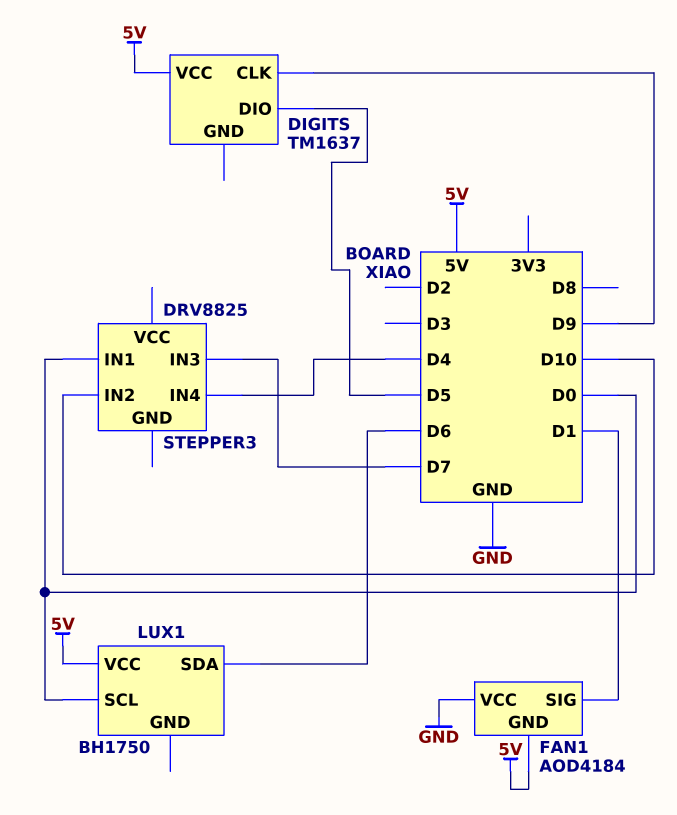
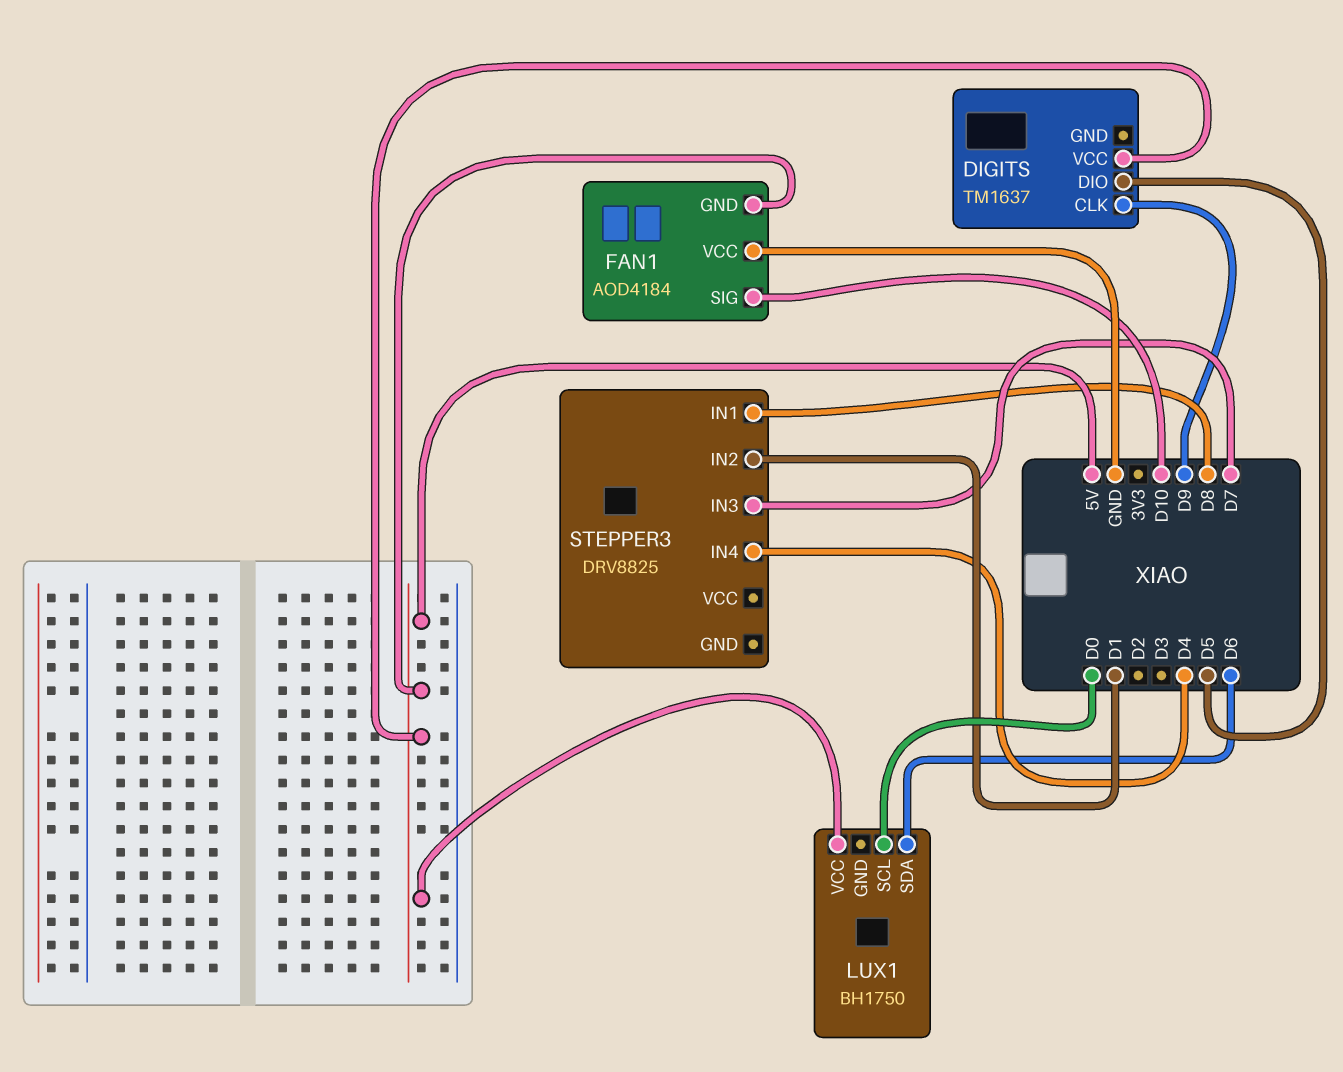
FAN1 pin SIG: D1 -> D10
STEPPER3 pin IN1: D0 -> D8
STEPPER3 pin IN2: D10 -> D1

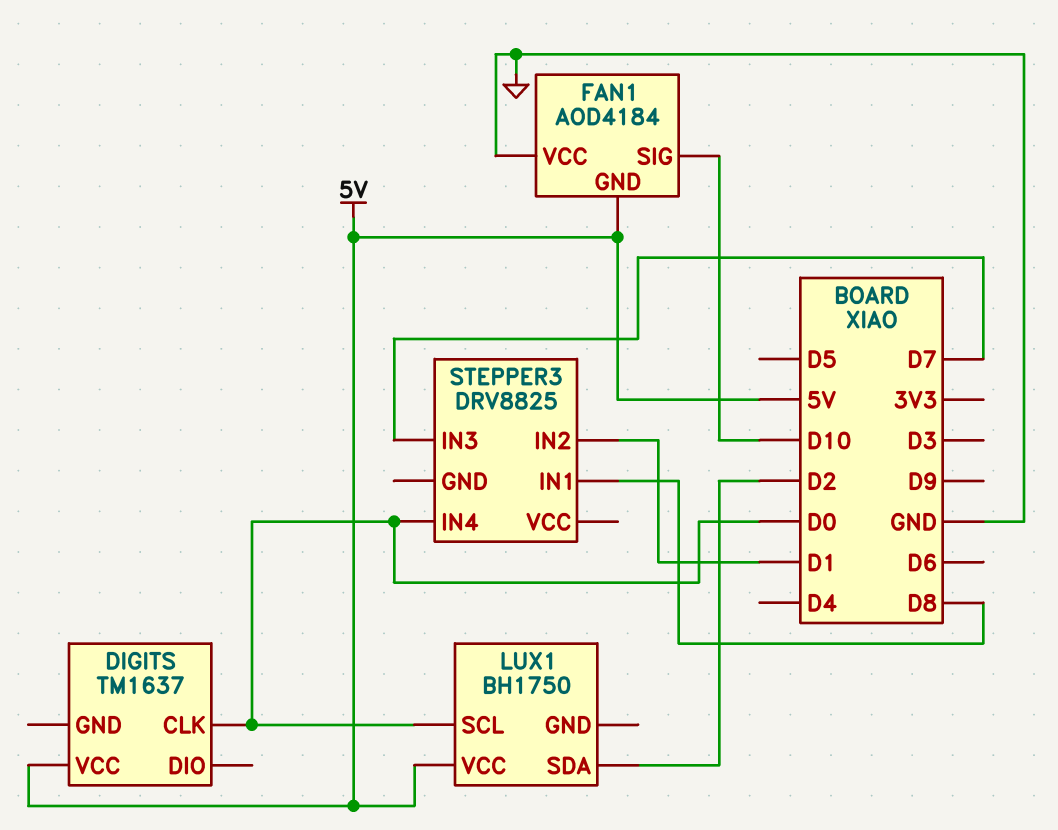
DIGITS pin CLK: D9 -> D0
DIGITS pin DIO: D5 -> none
LUX1 pin SDA: D6 -> D2
STEPPER3 pin IN4: D4 -> D0

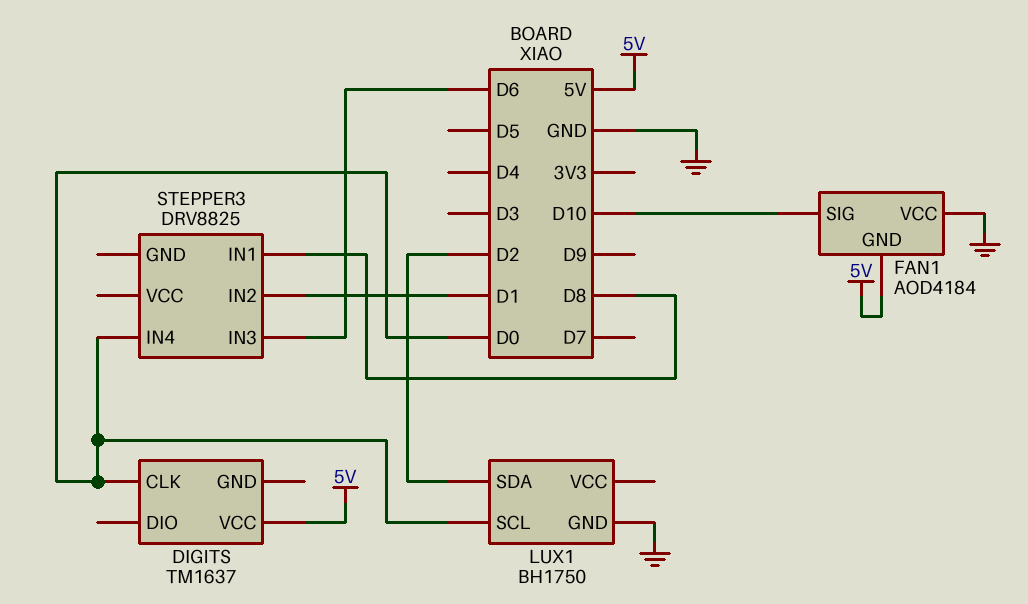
LUX1 pin GND: none -> GND
LUX1 pin VCC: 5V -> none
STEPPER3 pin IN3: D7 -> D6

